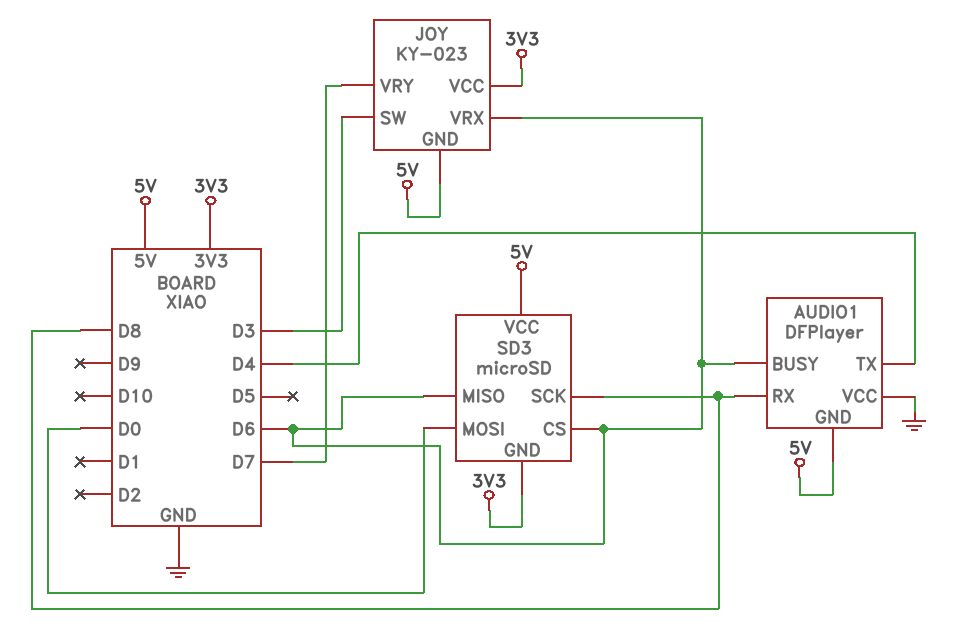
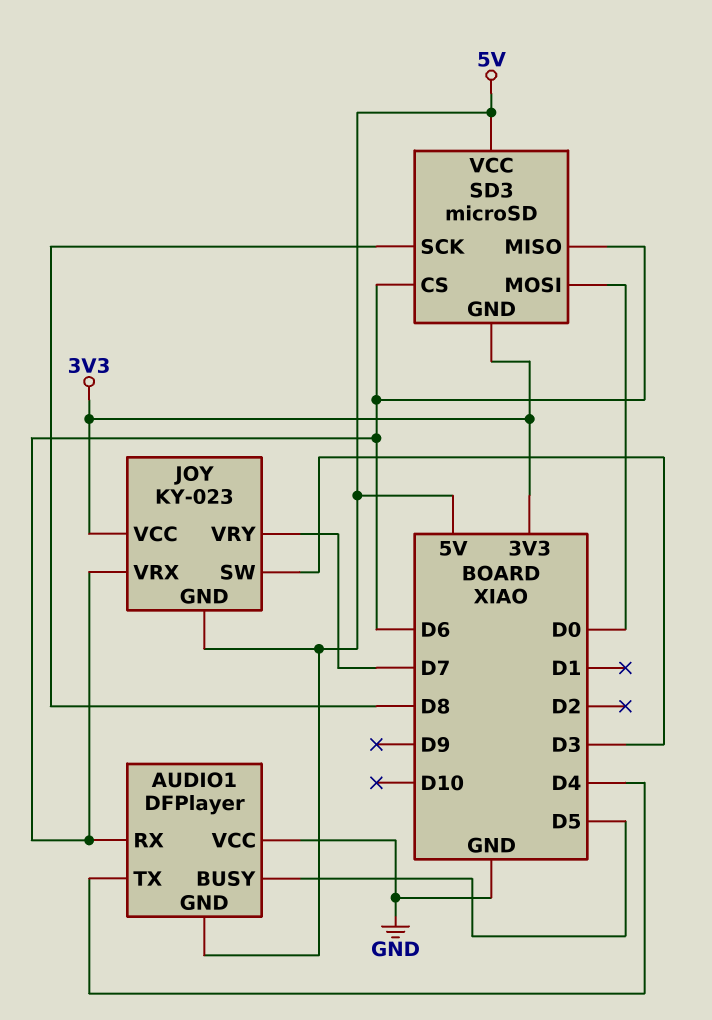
AUDIO1 pin BUSY: D6 -> D5
AUDIO1 pin RX: D8 -> D6

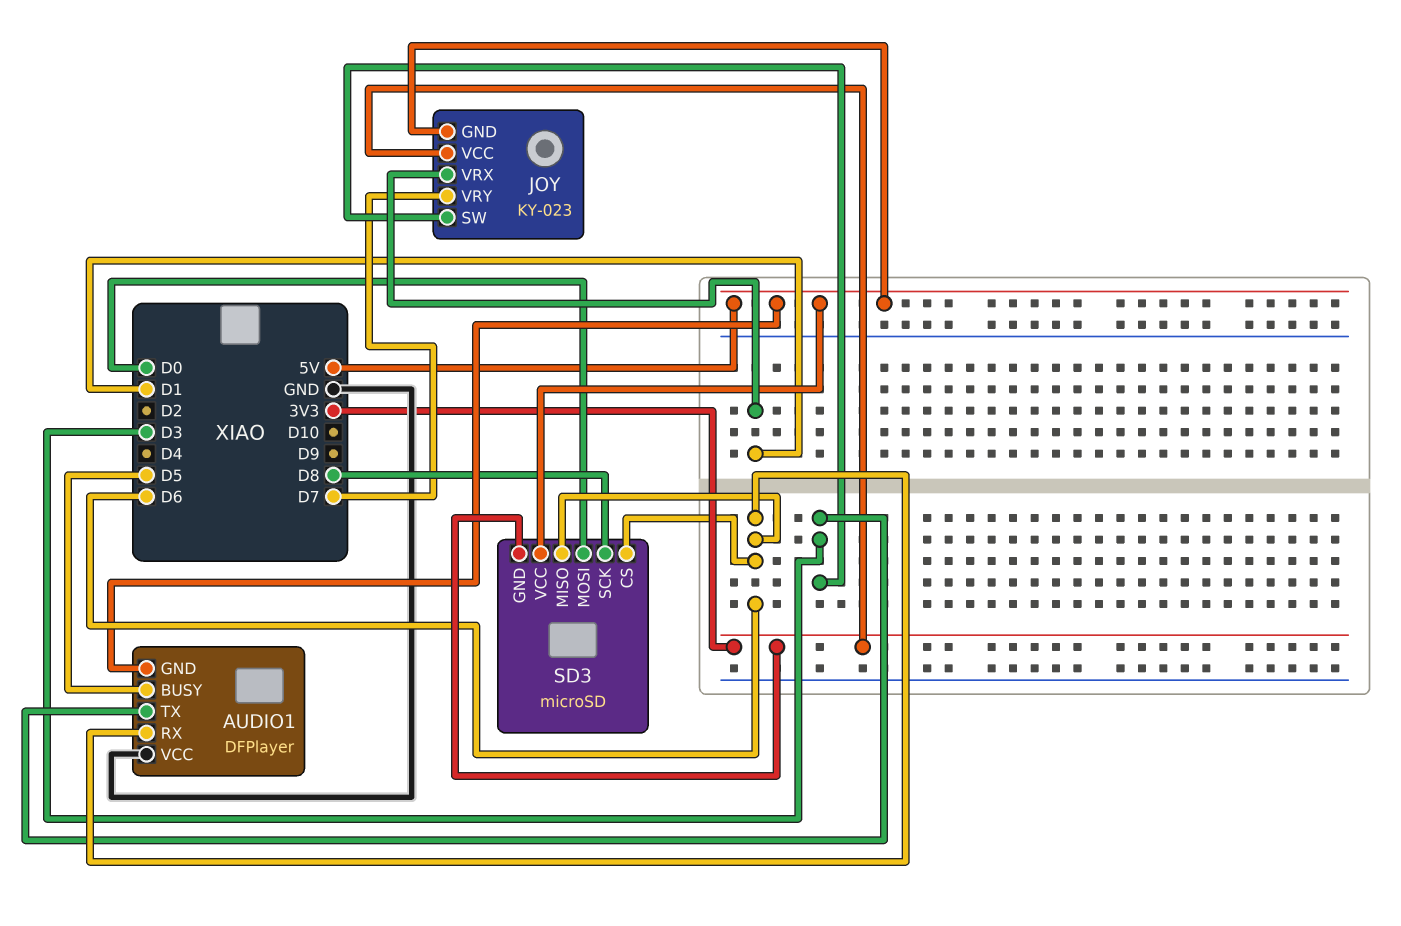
AUDIO1 pin TX: D4 -> D3
JOY pin VRX: D6 -> D1

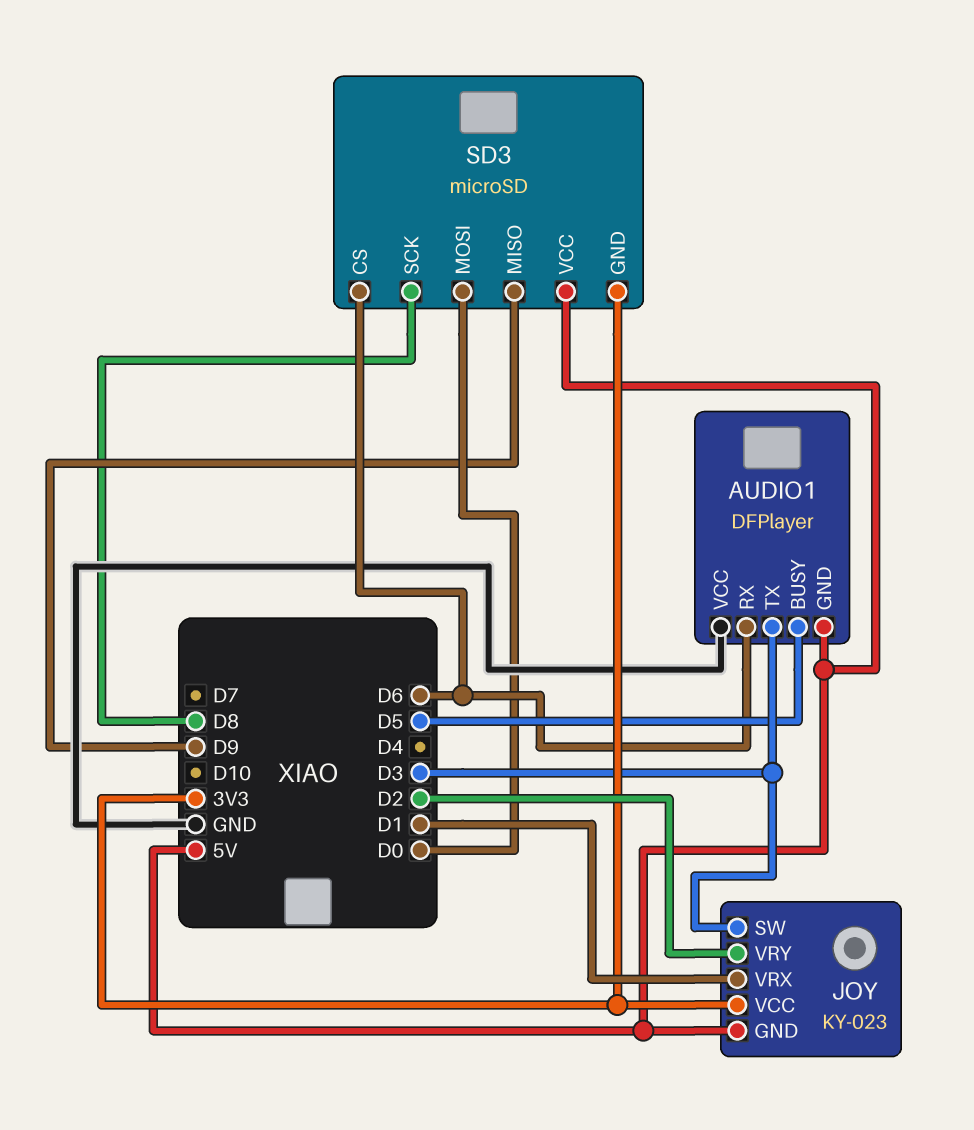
JOY pin VRY: D7 -> D2
SD3 pin MISO: D6 -> D9

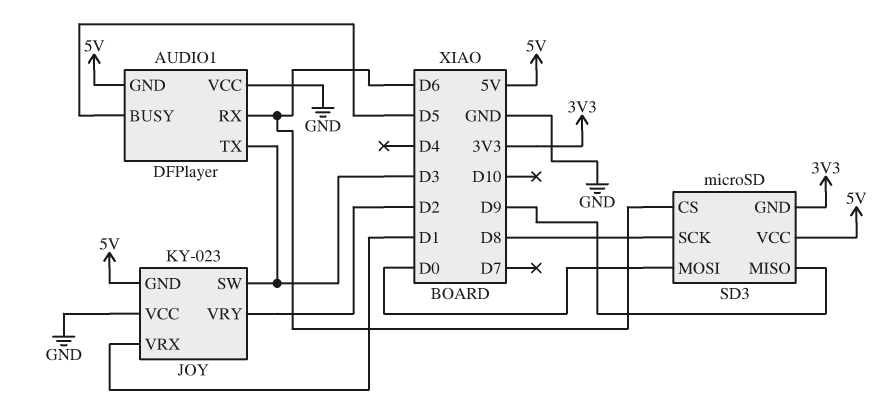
JOY pin VCC: 3V3 -> GND

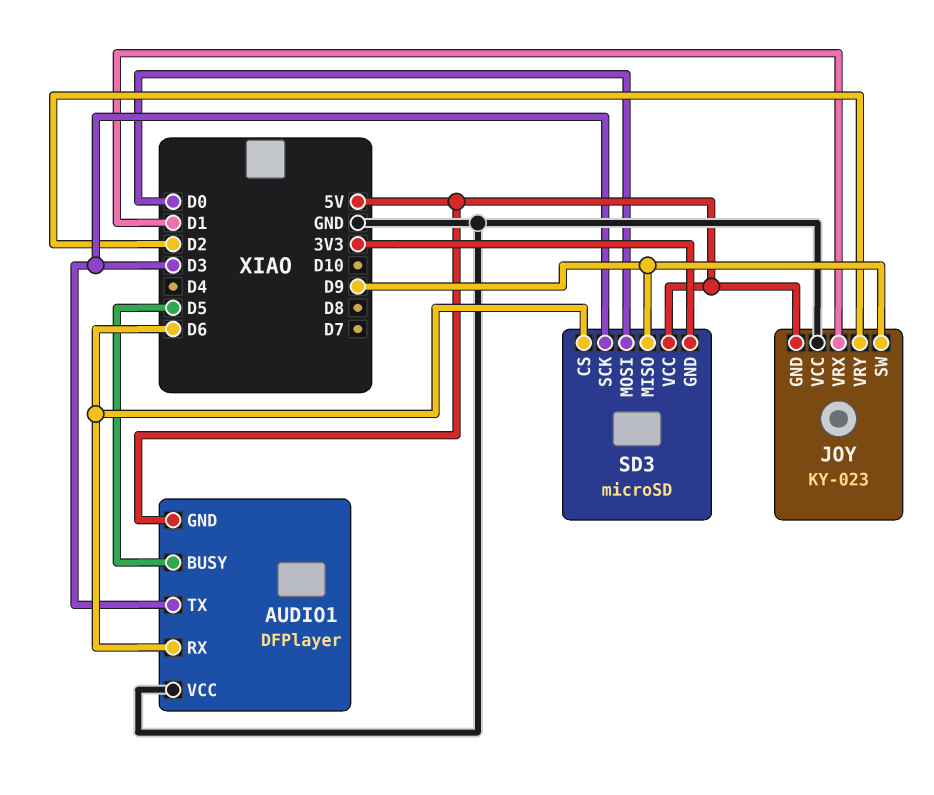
JOY pin SW: D3 -> D9
SD3 pin SCK: D8 -> D3

